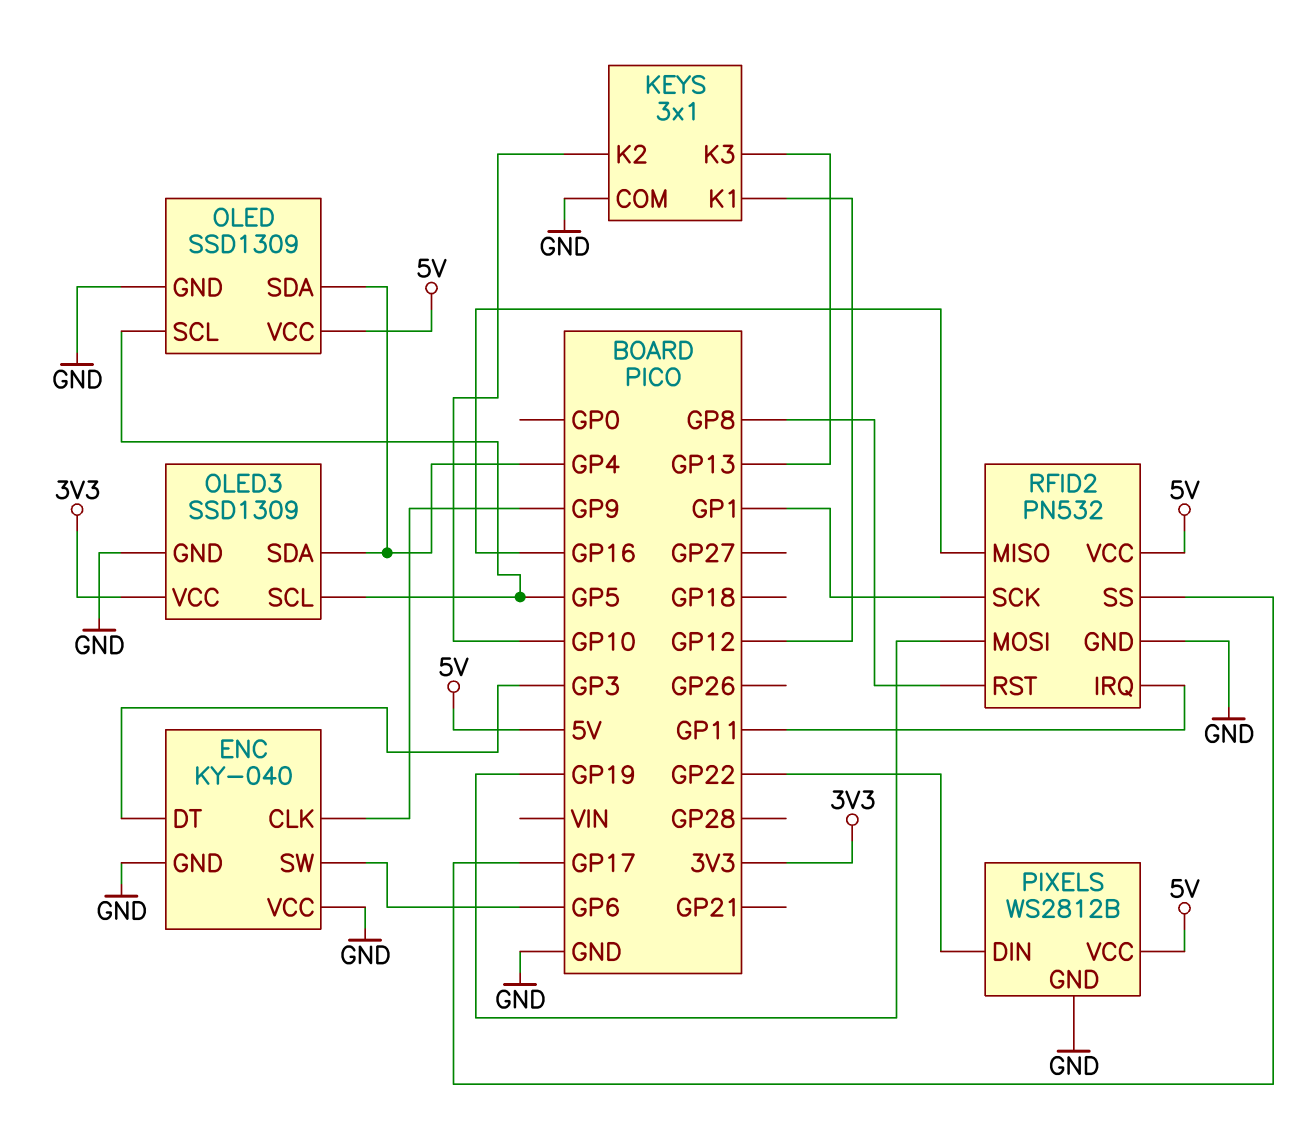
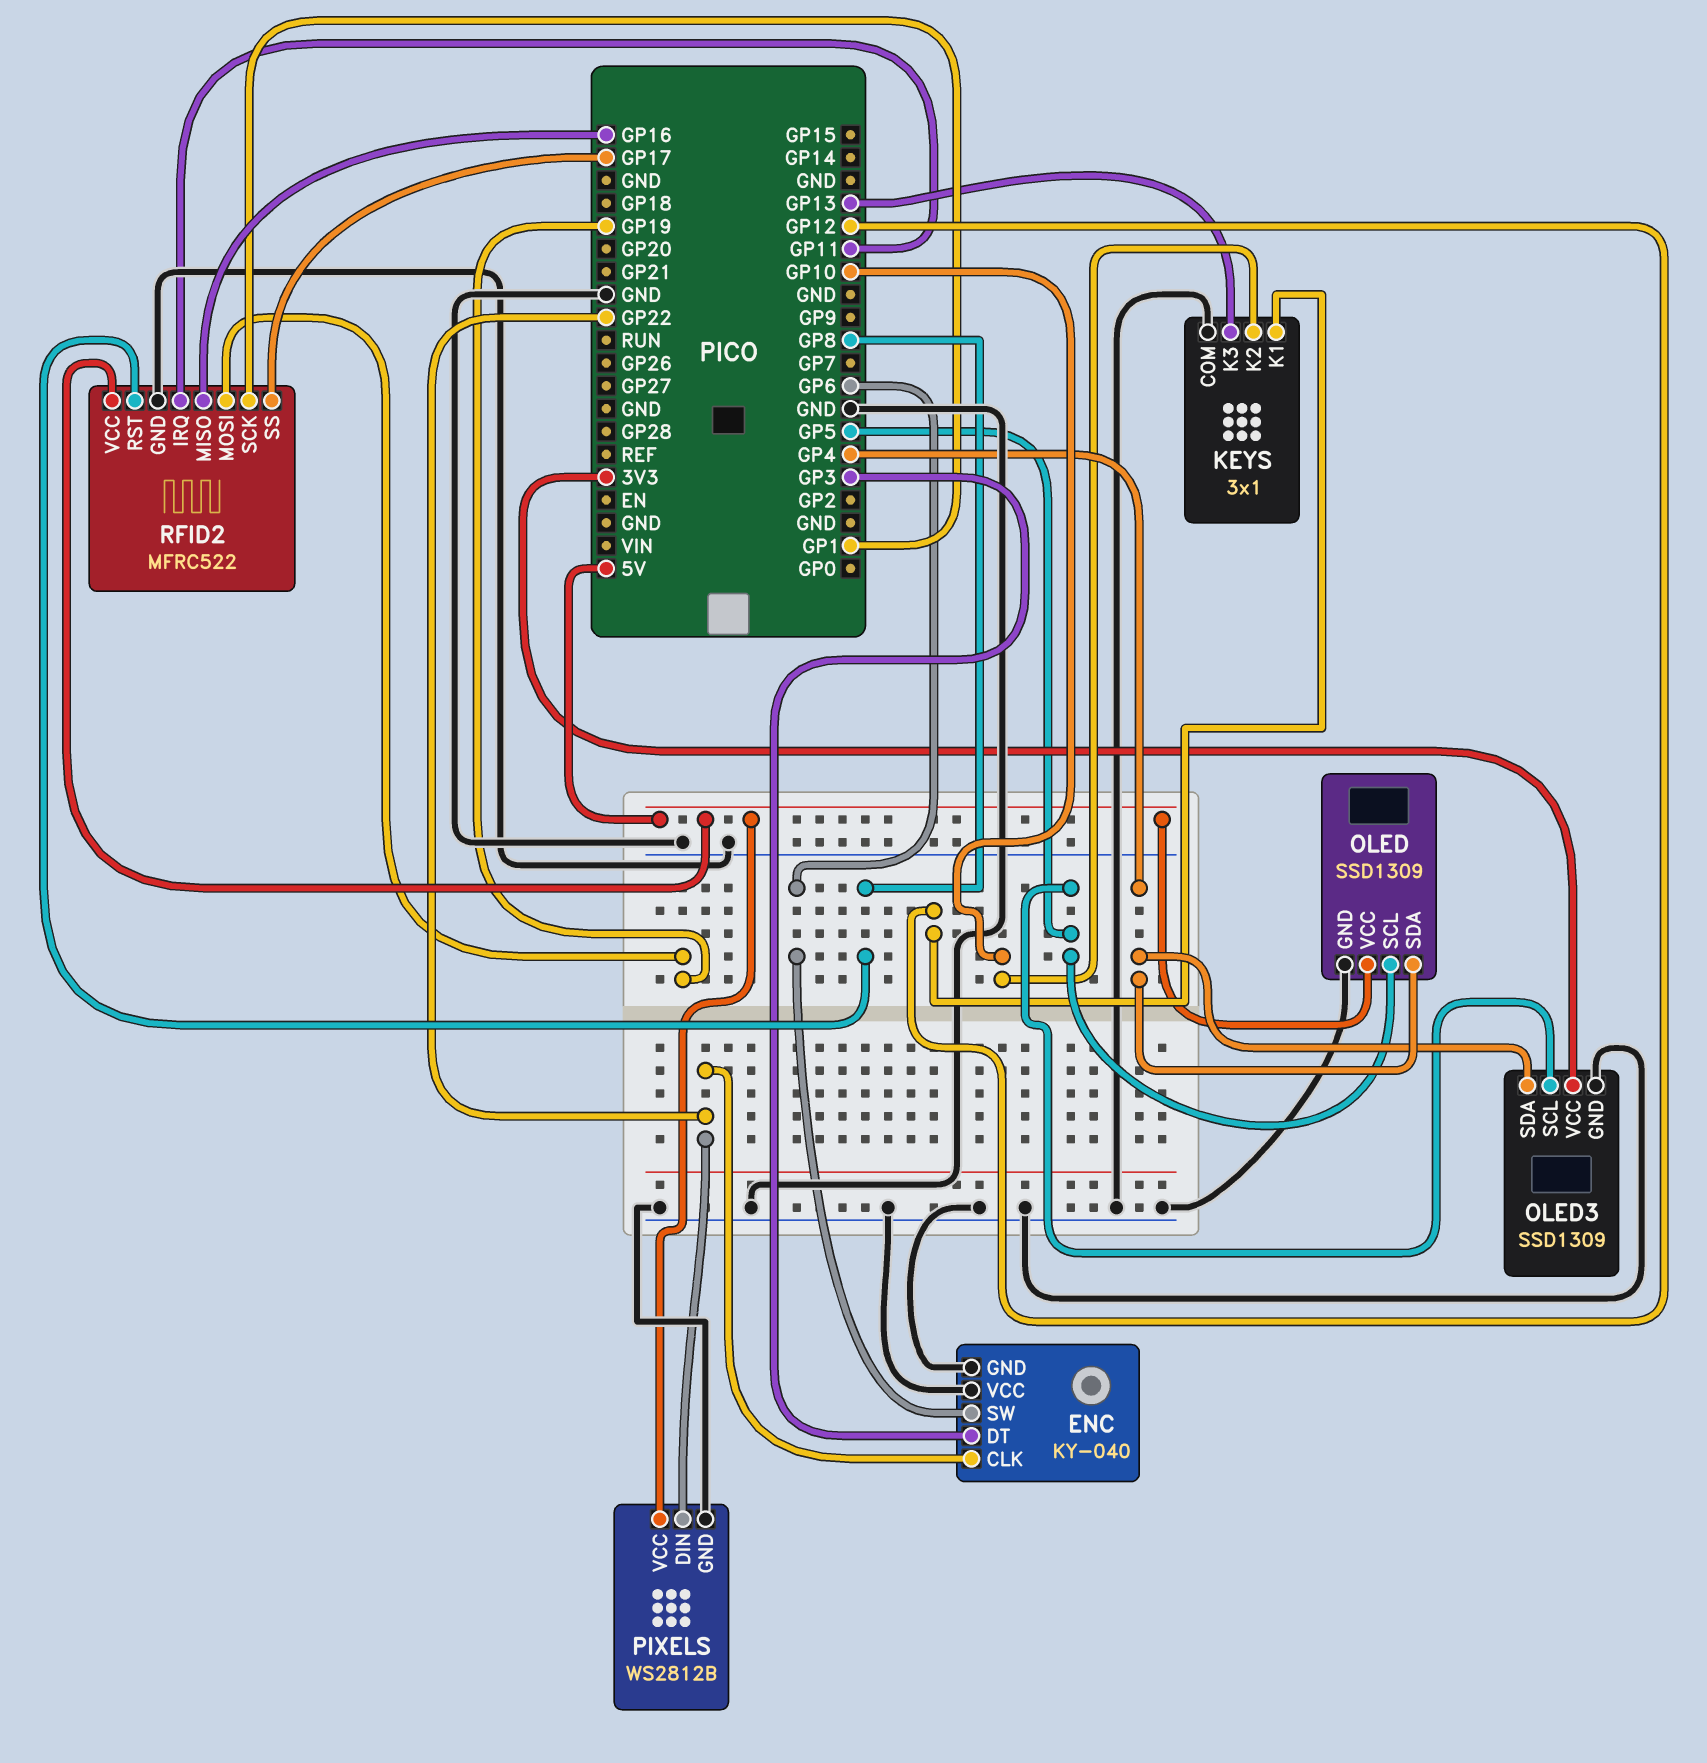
ENC pin CLK: GP9 -> GP22
RFID2: PN532 -> MFRC522

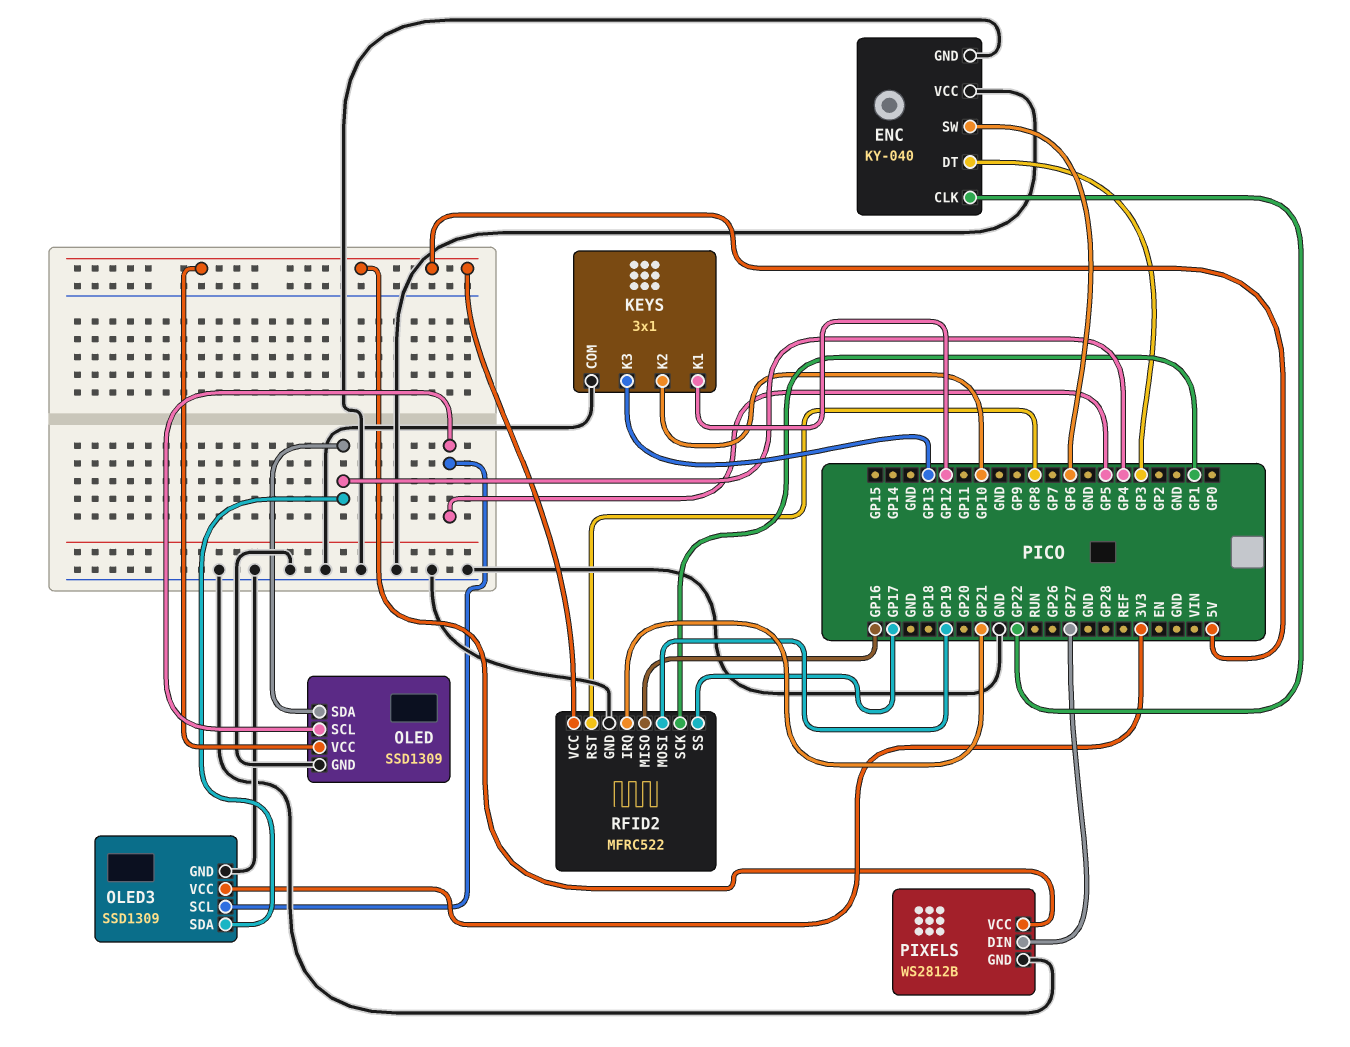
PIXELS pin DIN: GP22 -> GP27
RFID2 pin IRQ: GP11 -> GP21

